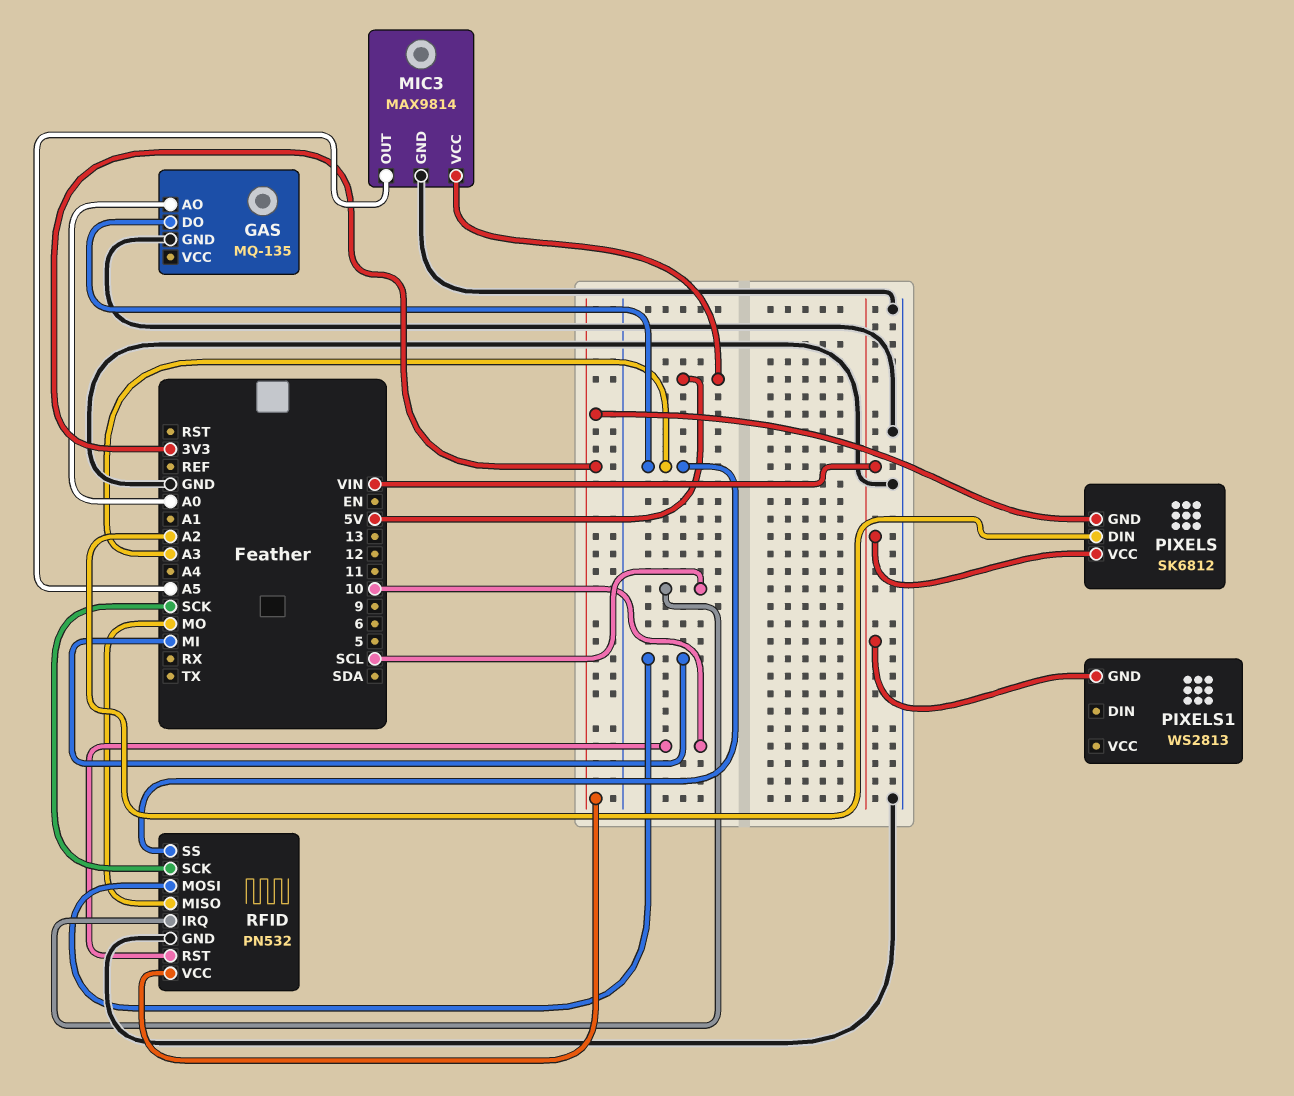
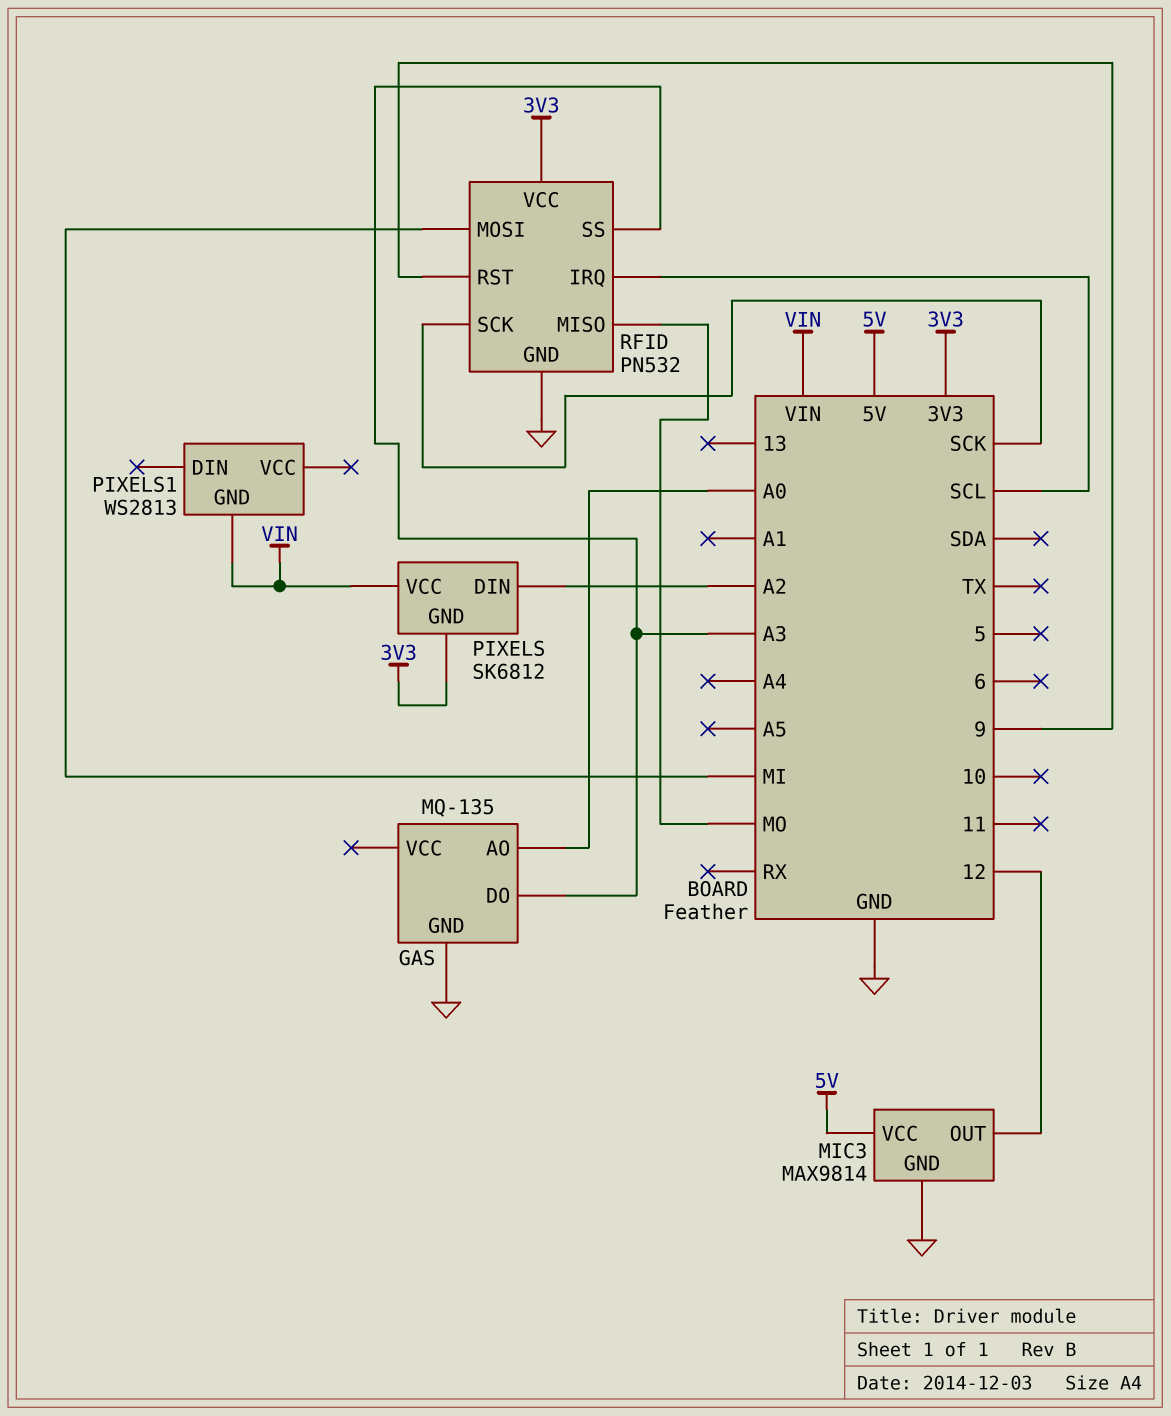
MIC3 pin OUT: A5 -> 12
RFID pin RST: 10 -> 9

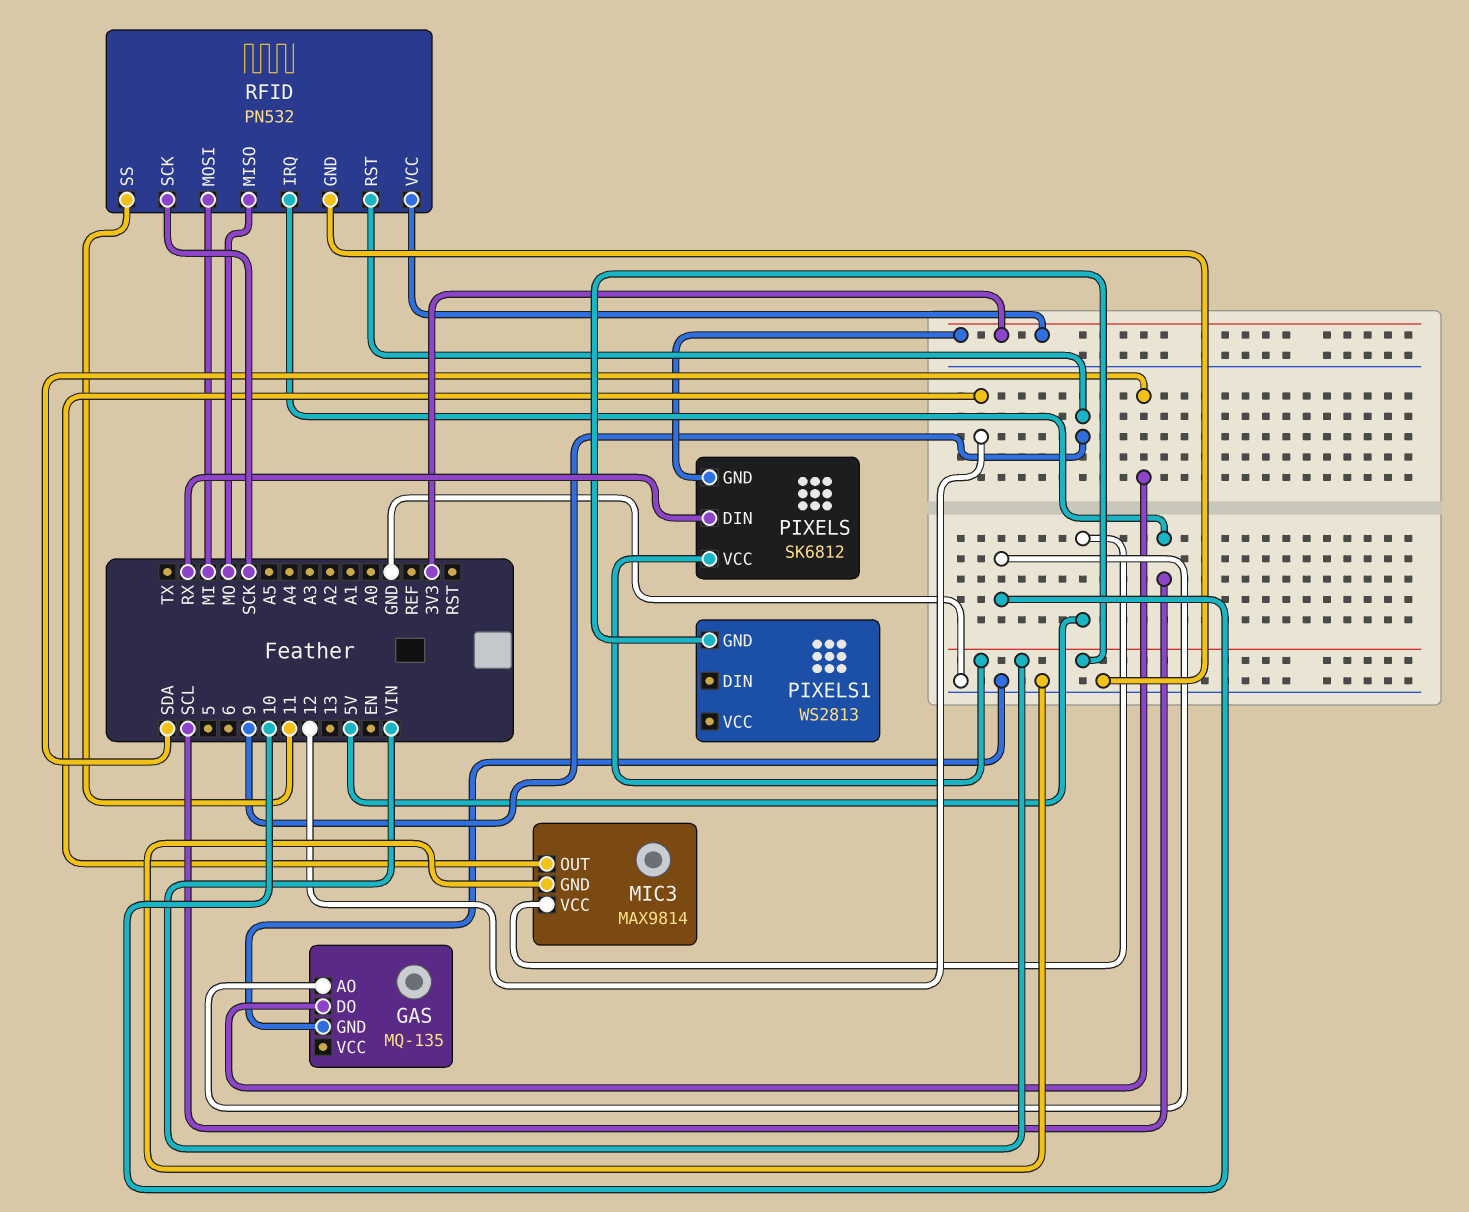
GAS pin AO: A0 -> 10
GAS pin DO: A3 -> SDA
PIXELS pin DIN: A2 -> RX
RFID pin SS: A3 -> 11

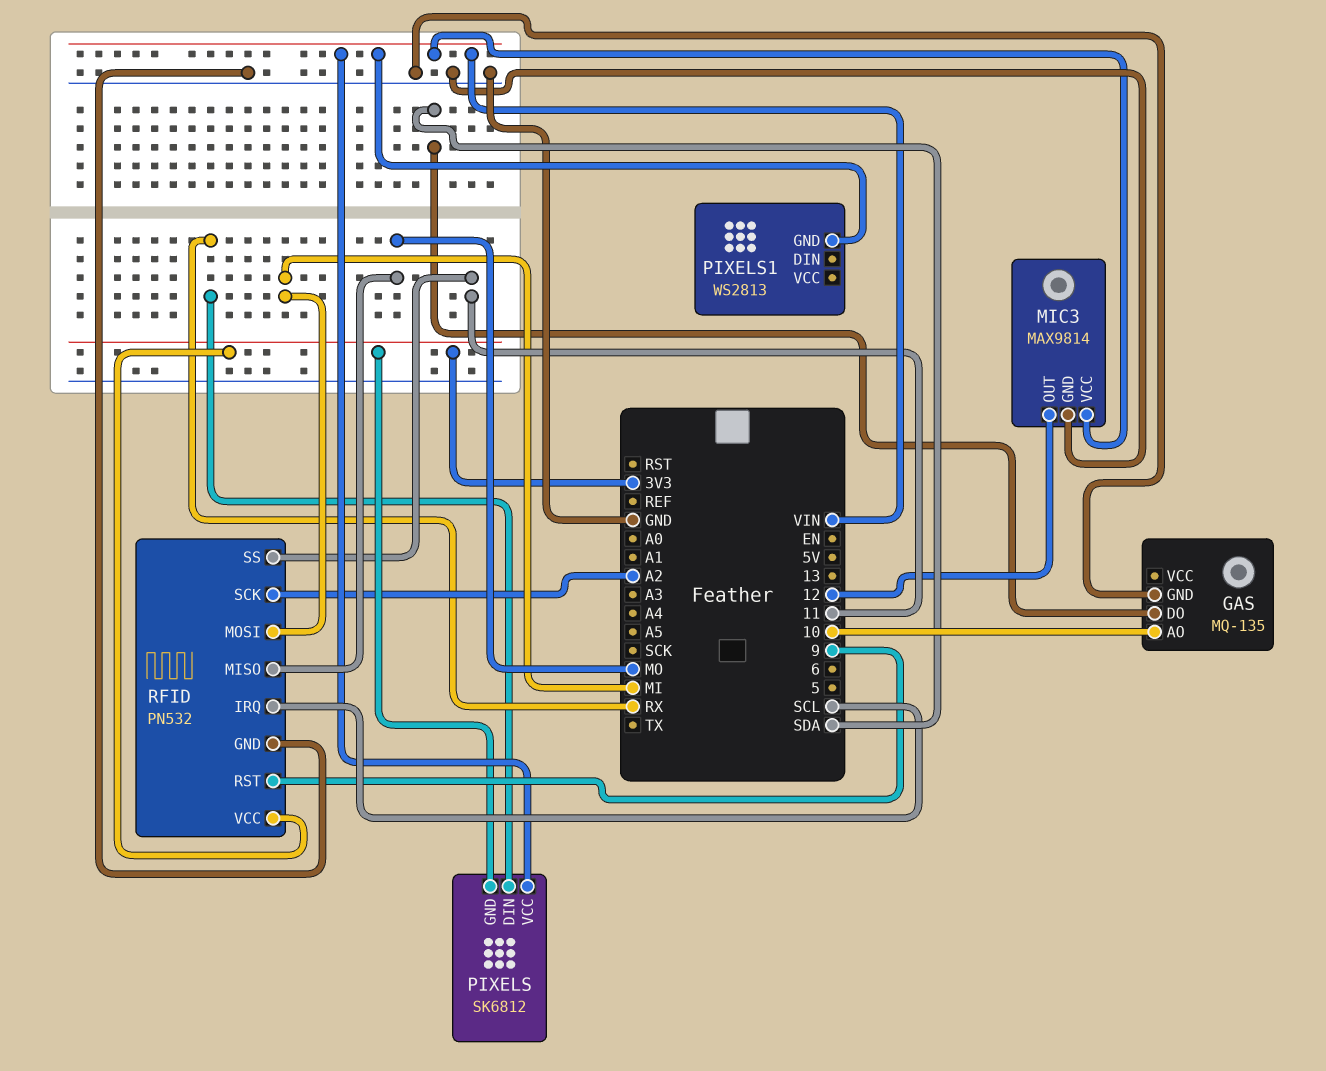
MIC3 pin VCC: 5V -> VIN
RFID pin SCK: SCK -> A2

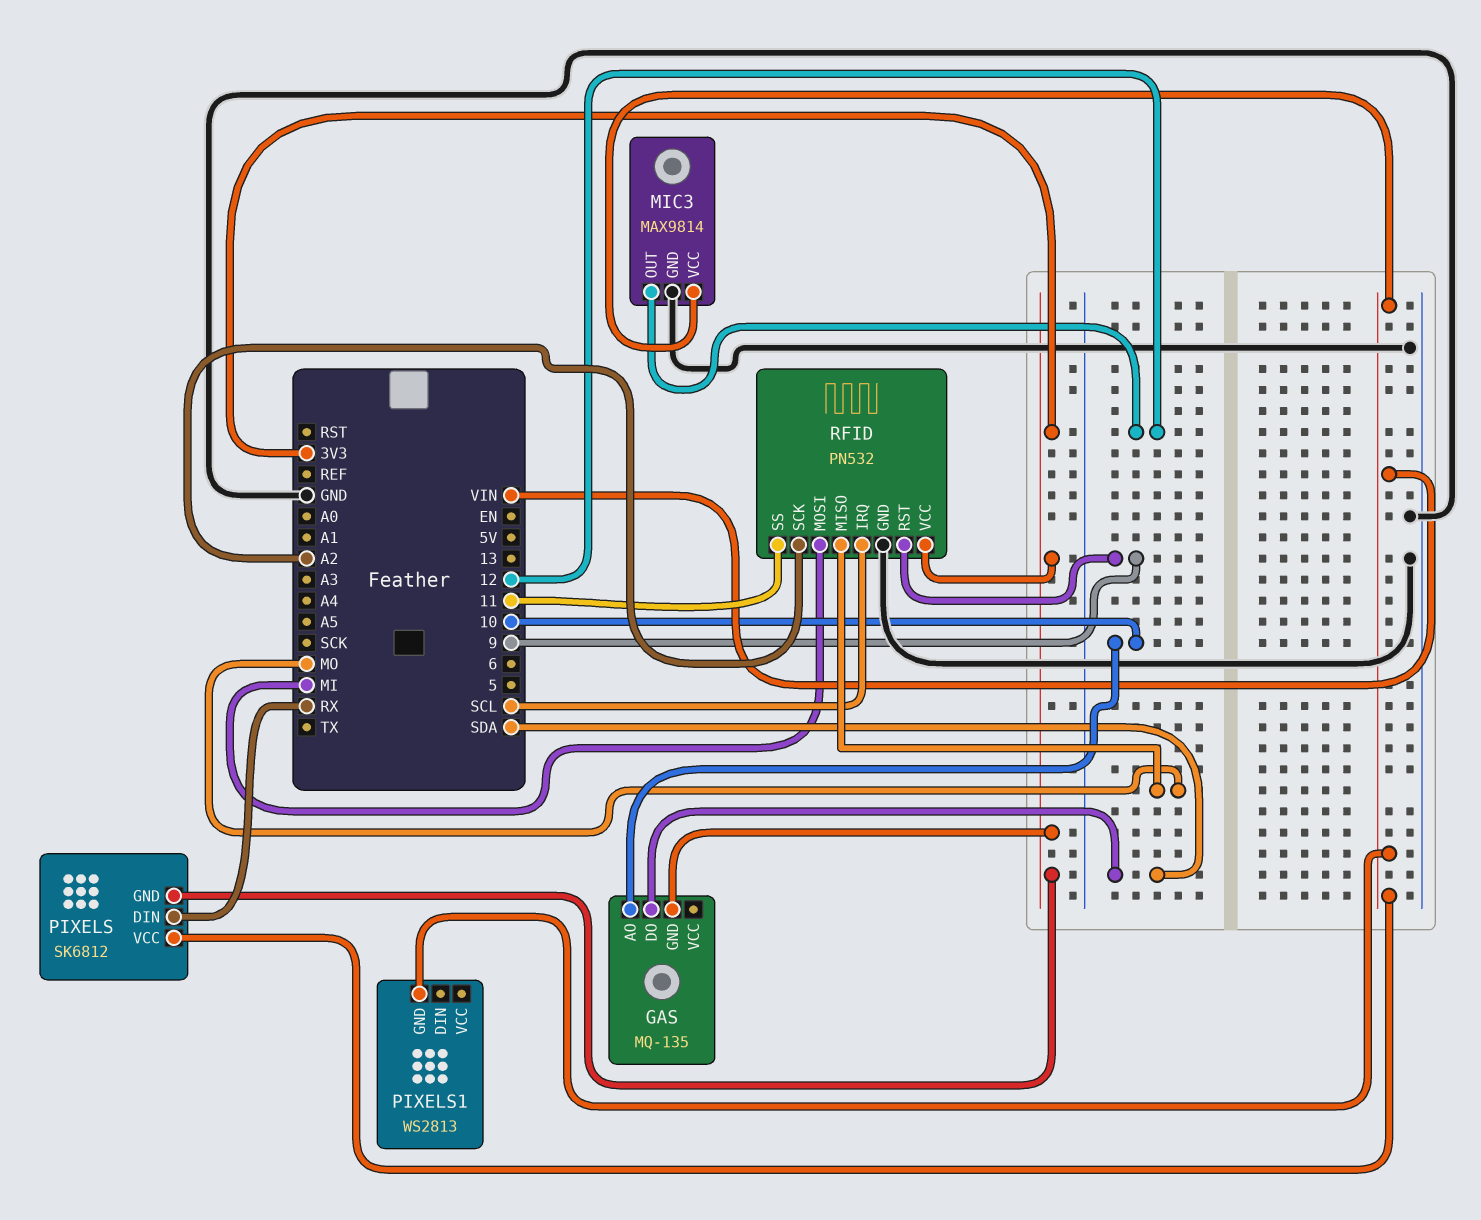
GAS pin GND: GND -> 3V3

